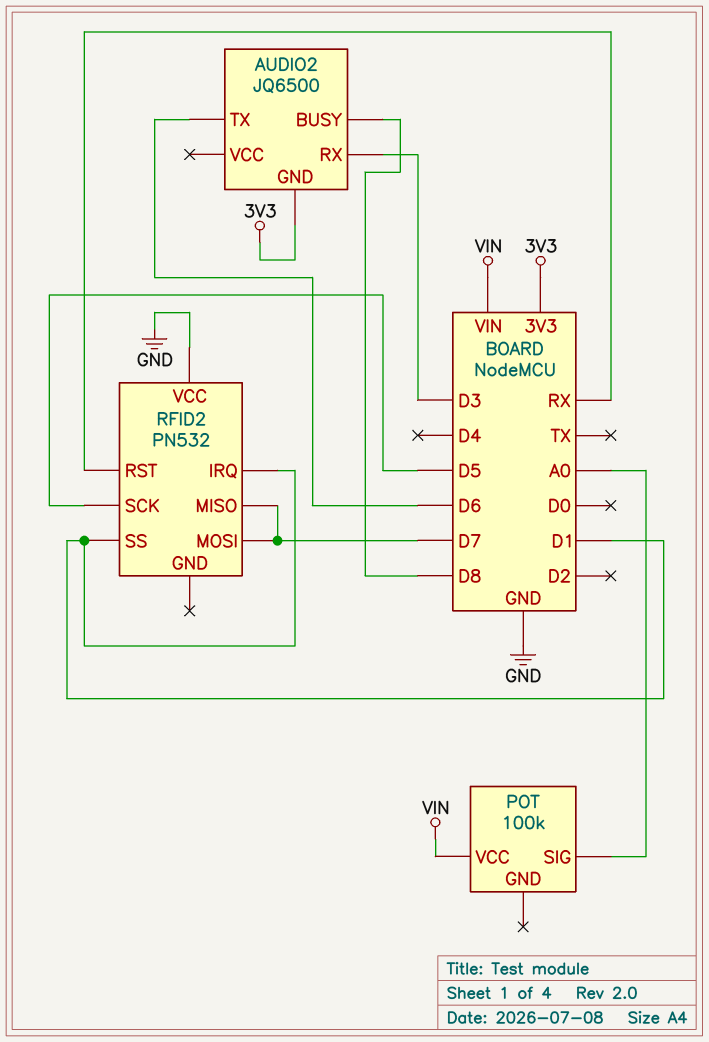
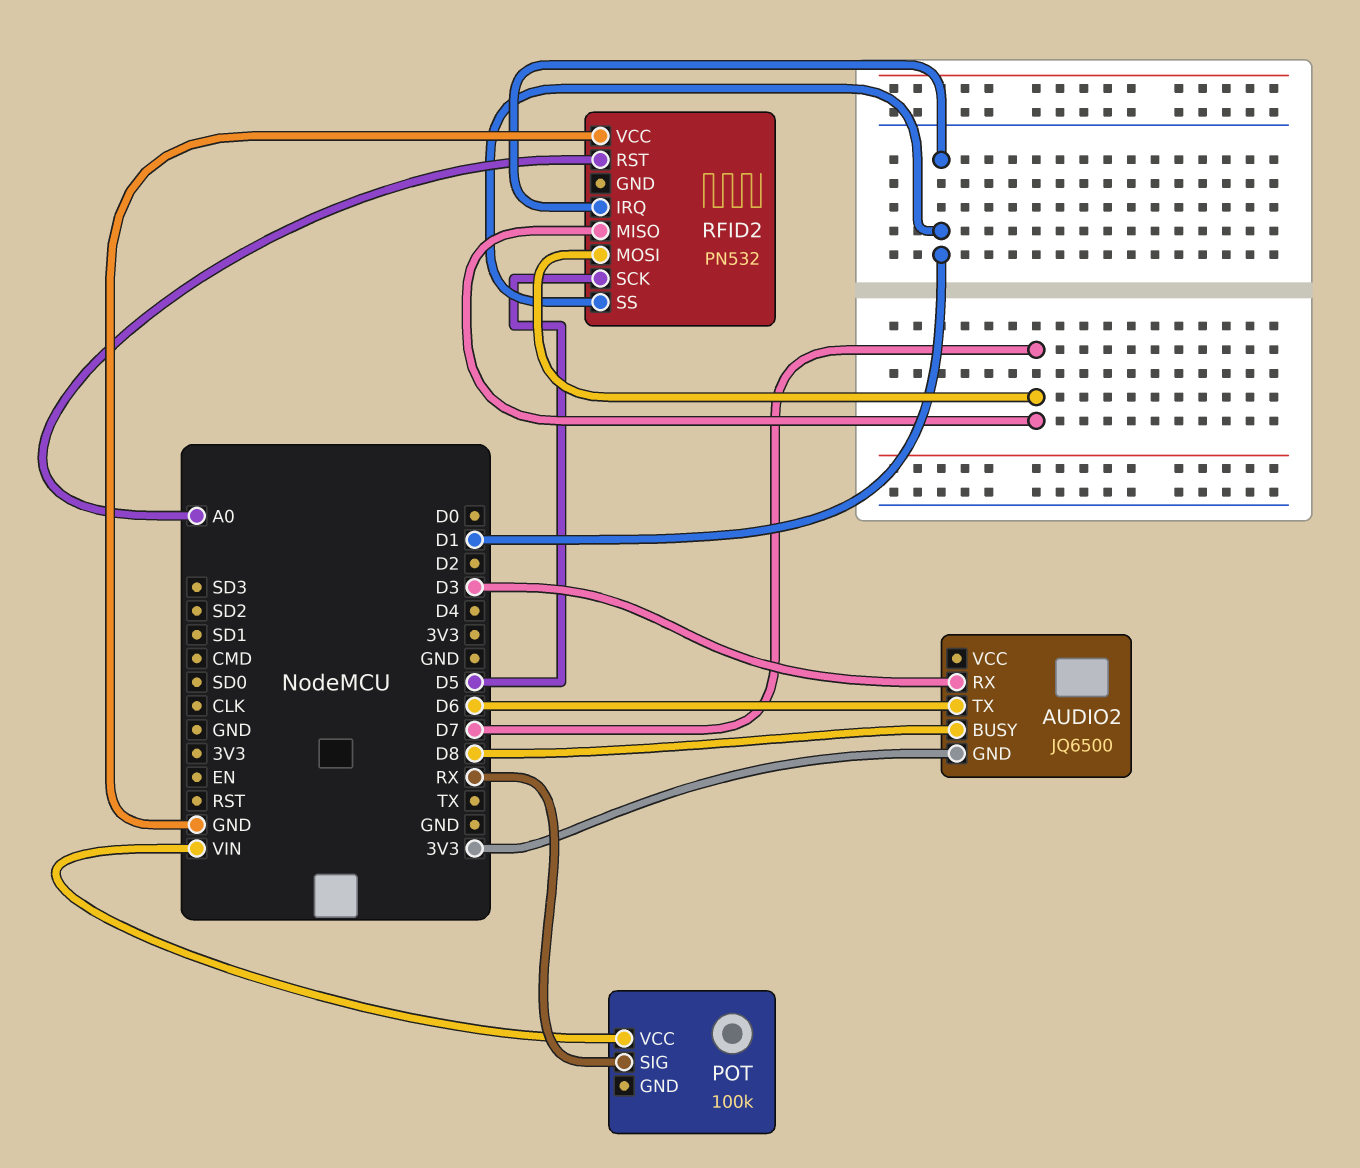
POT pin SIG: A0 -> RX
RFID2 pin RST: RX -> A0

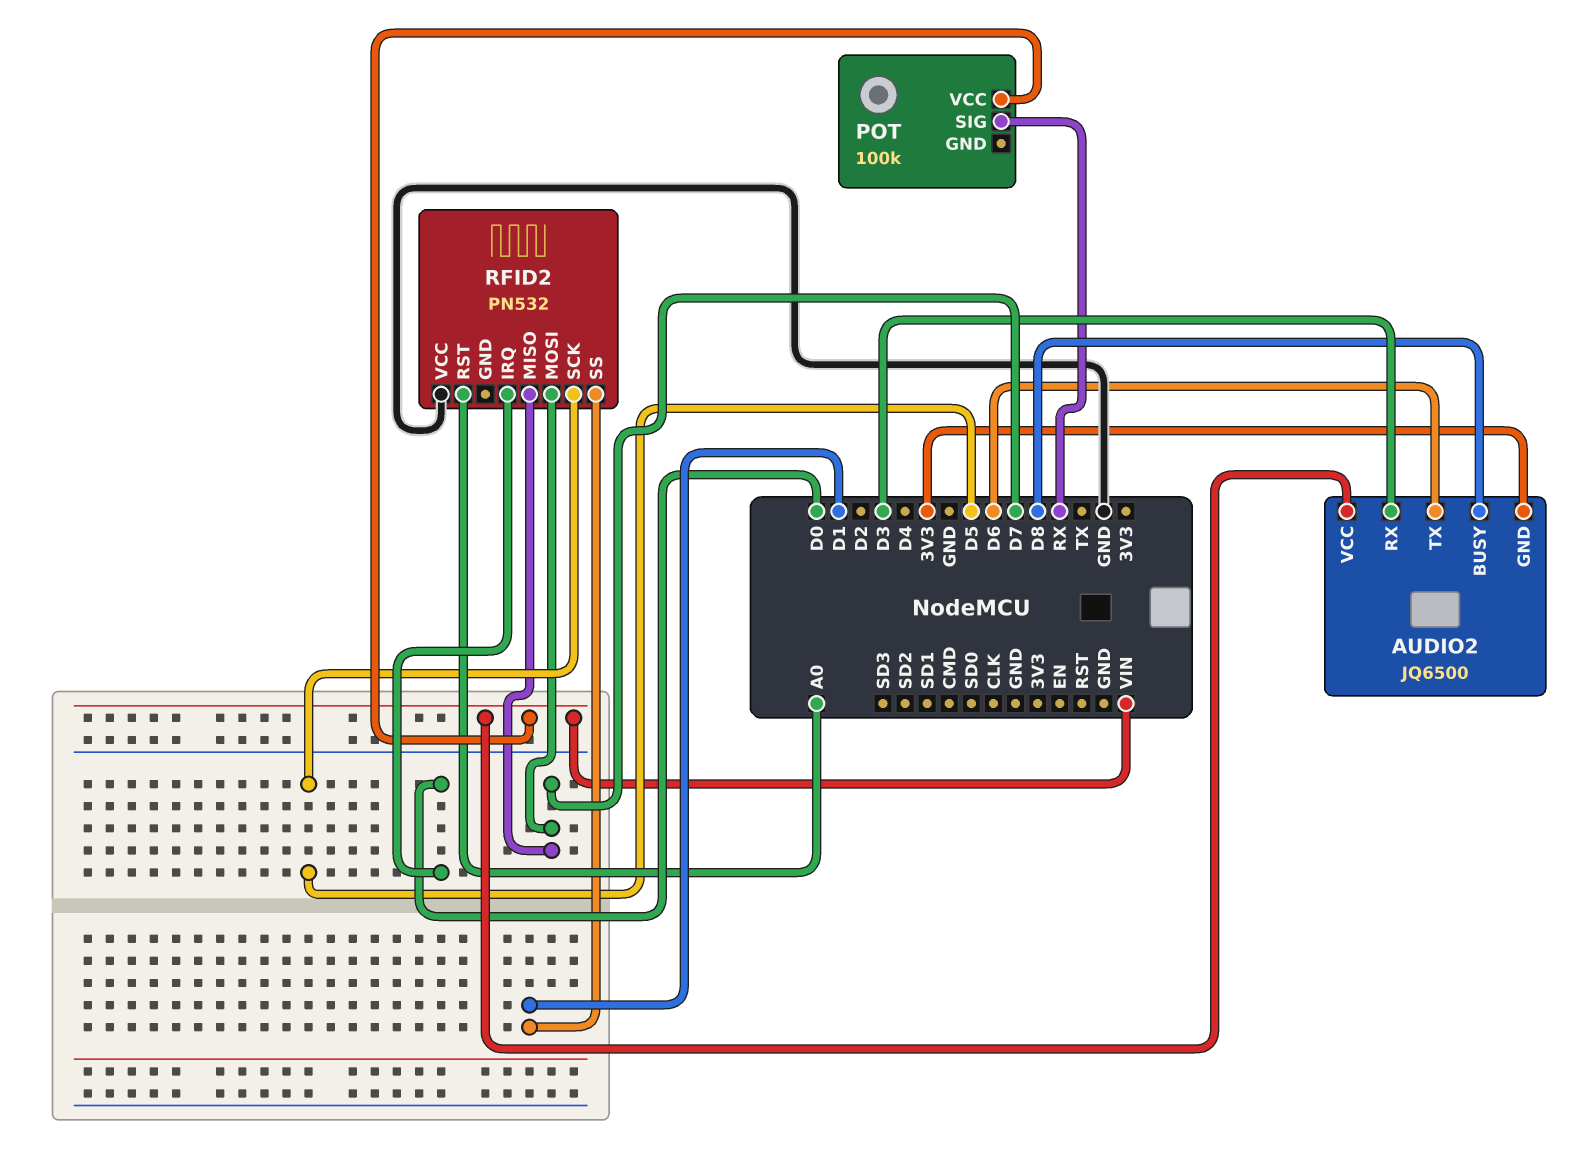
AUDIO2 pin VCC: none -> VIN
RFID2 pin IRQ: D1 -> D0

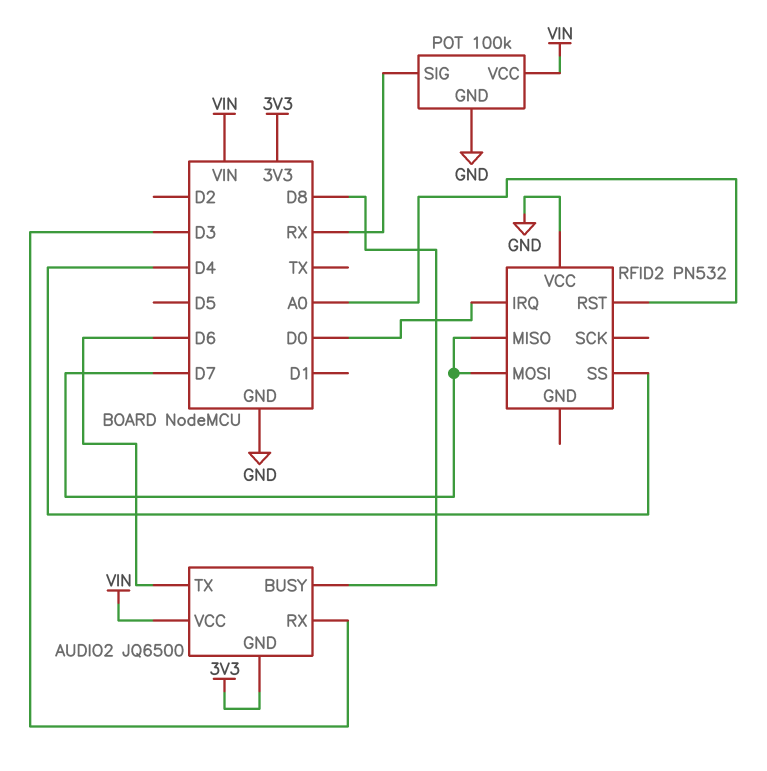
POT pin GND: none -> GND
RFID2 pin SCK: D5 -> none
RFID2 pin SS: D1 -> D4

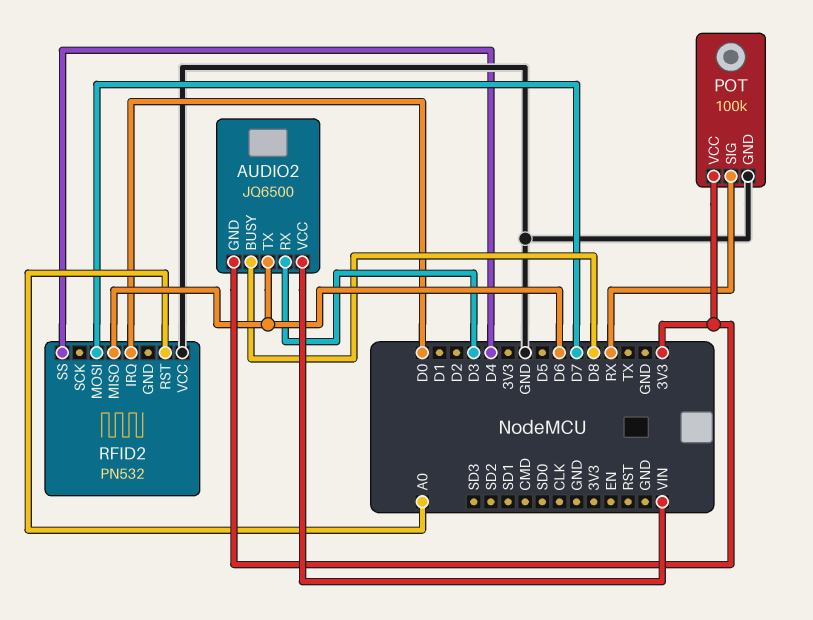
POT pin VCC: VIN -> 3V3
RFID2 pin MISO: D7 -> D6

